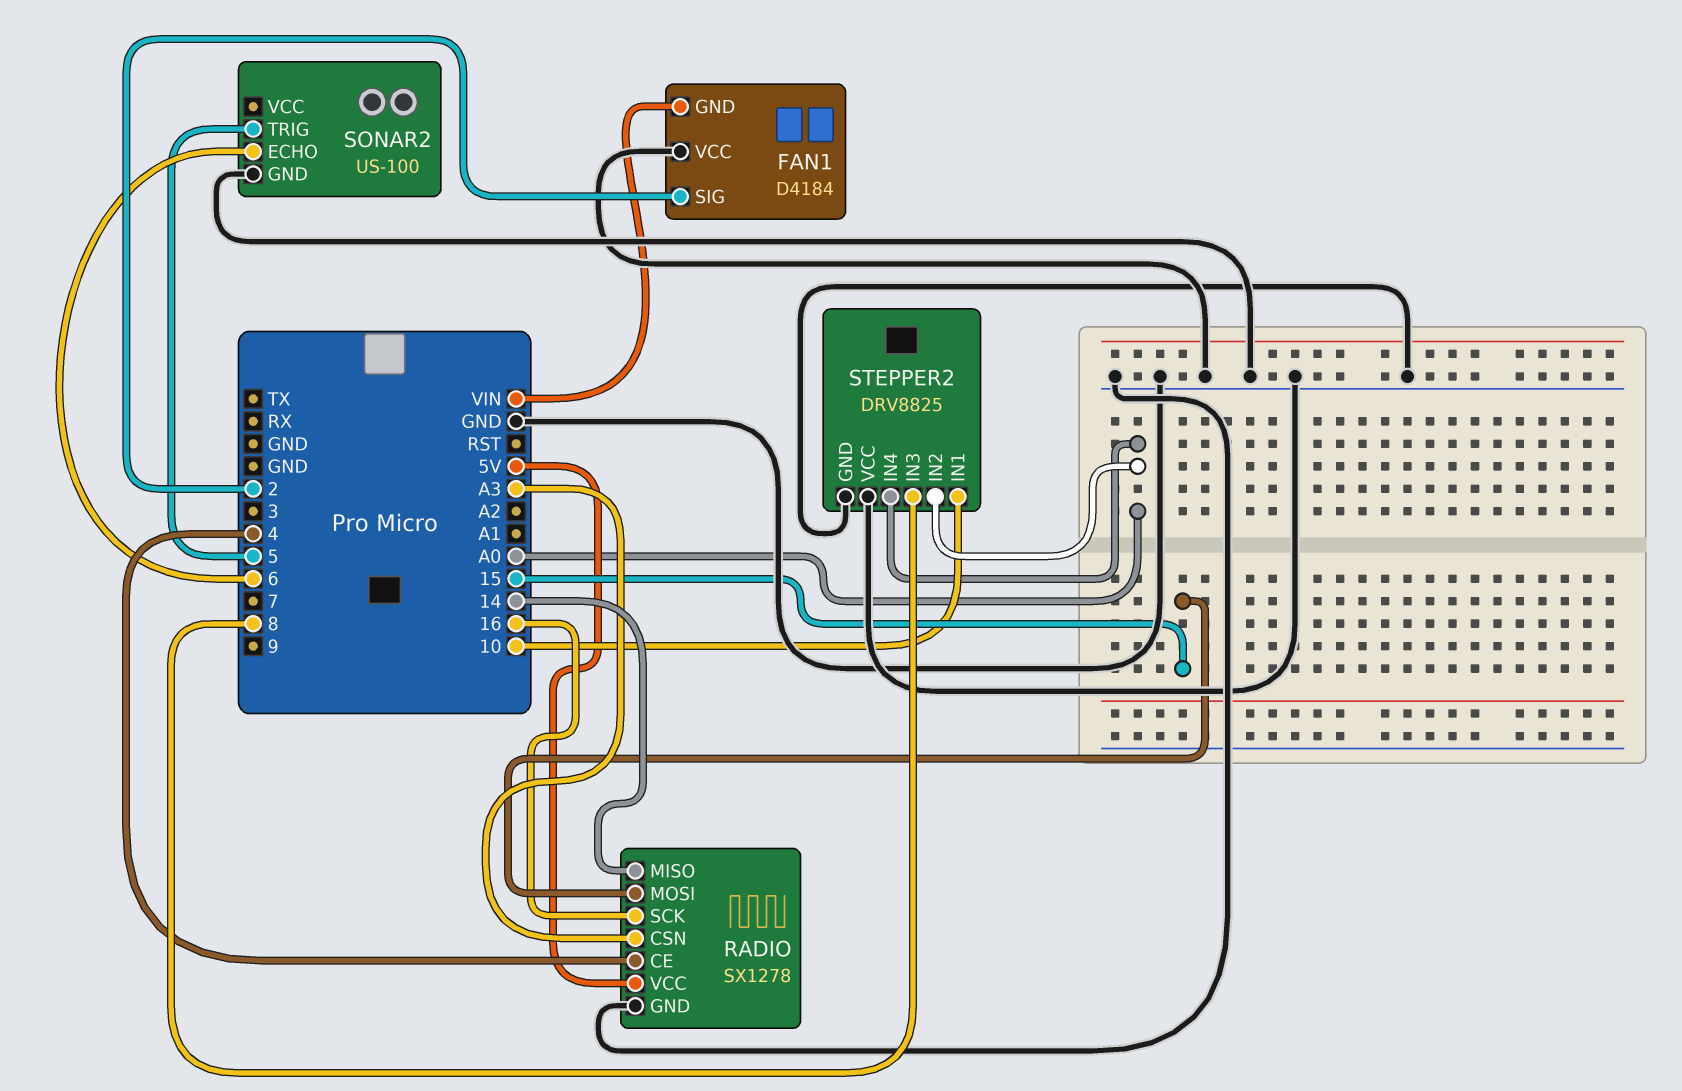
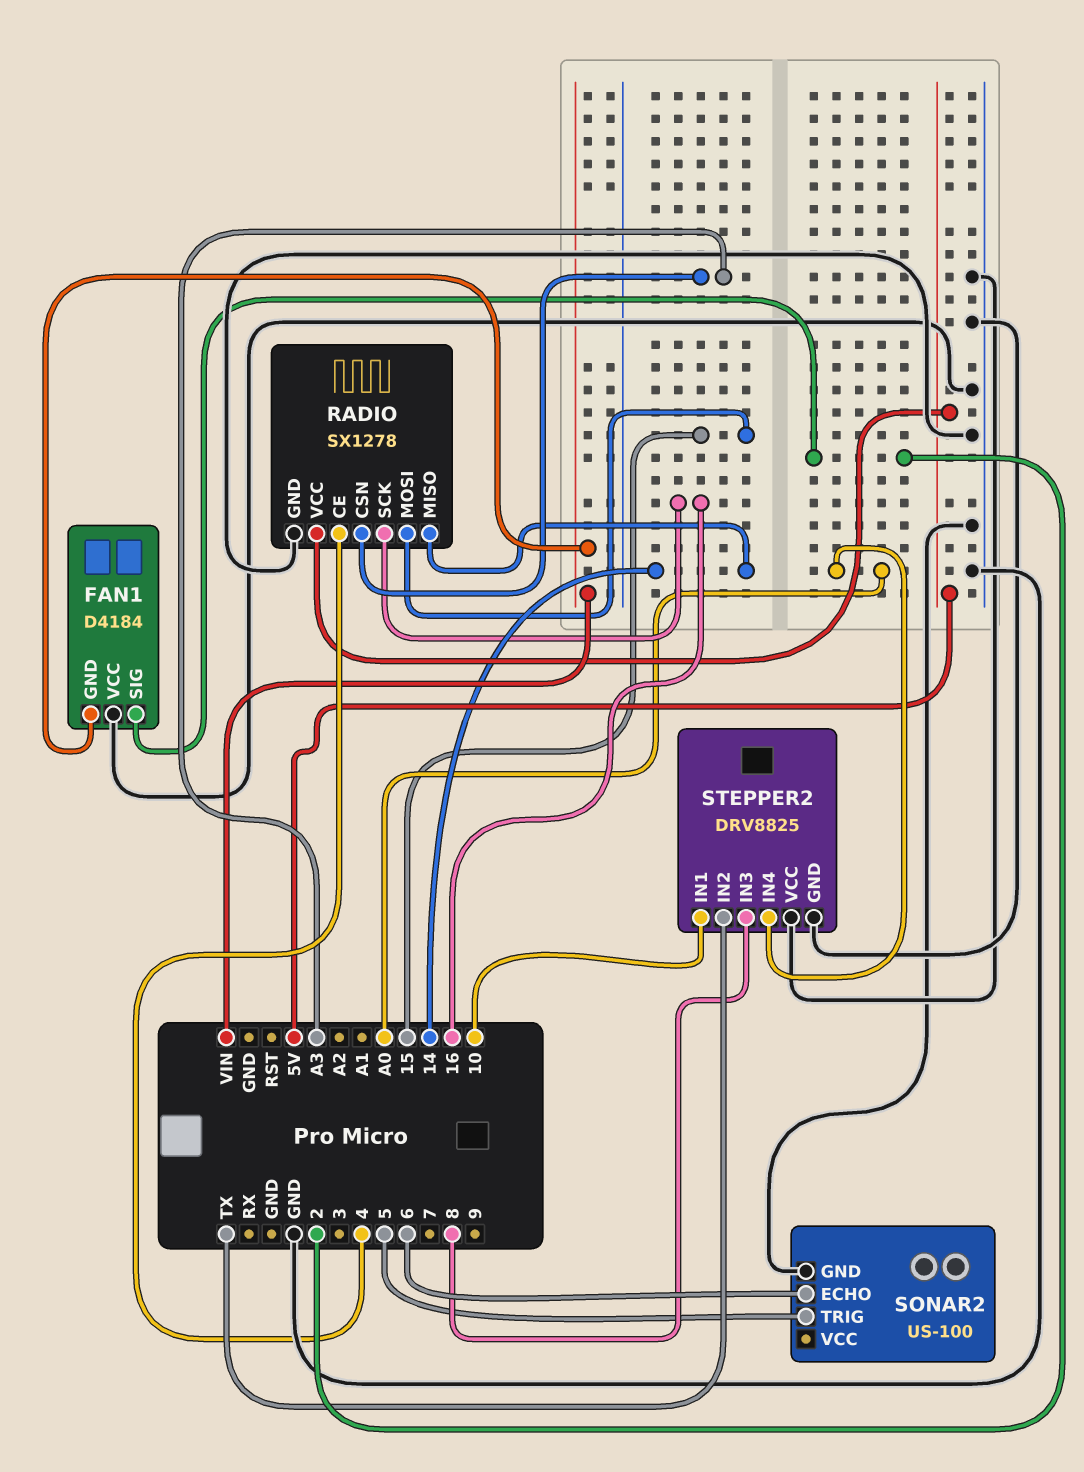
STEPPER2 pin IN2: A0 -> TX

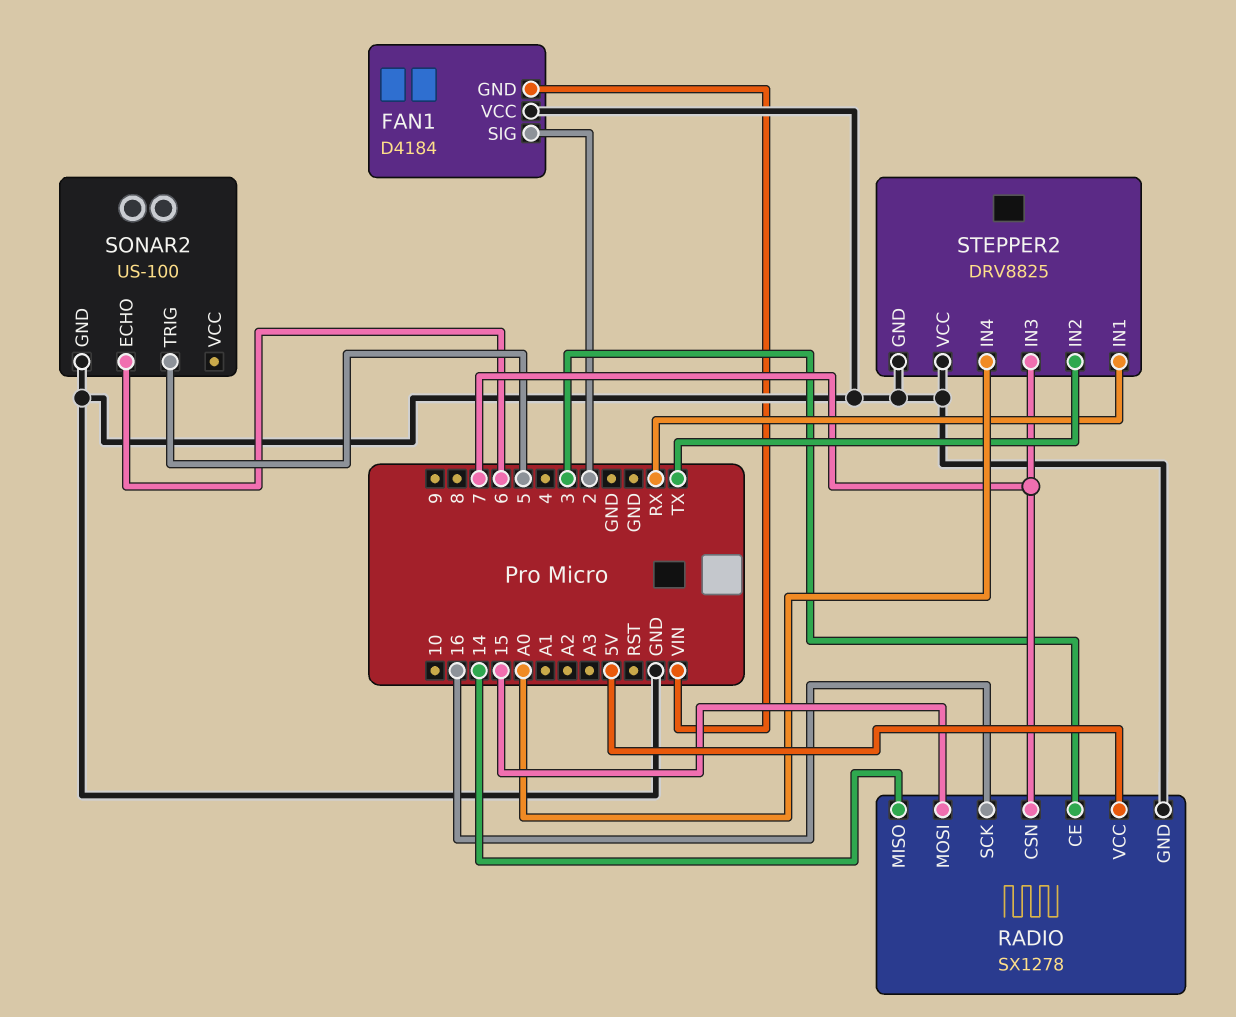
RADIO pin CE: 4 -> 3
RADIO pin CSN: A3 -> 7
STEPPER2 pin IN1: 10 -> RX
STEPPER2 pin IN3: 8 -> 7

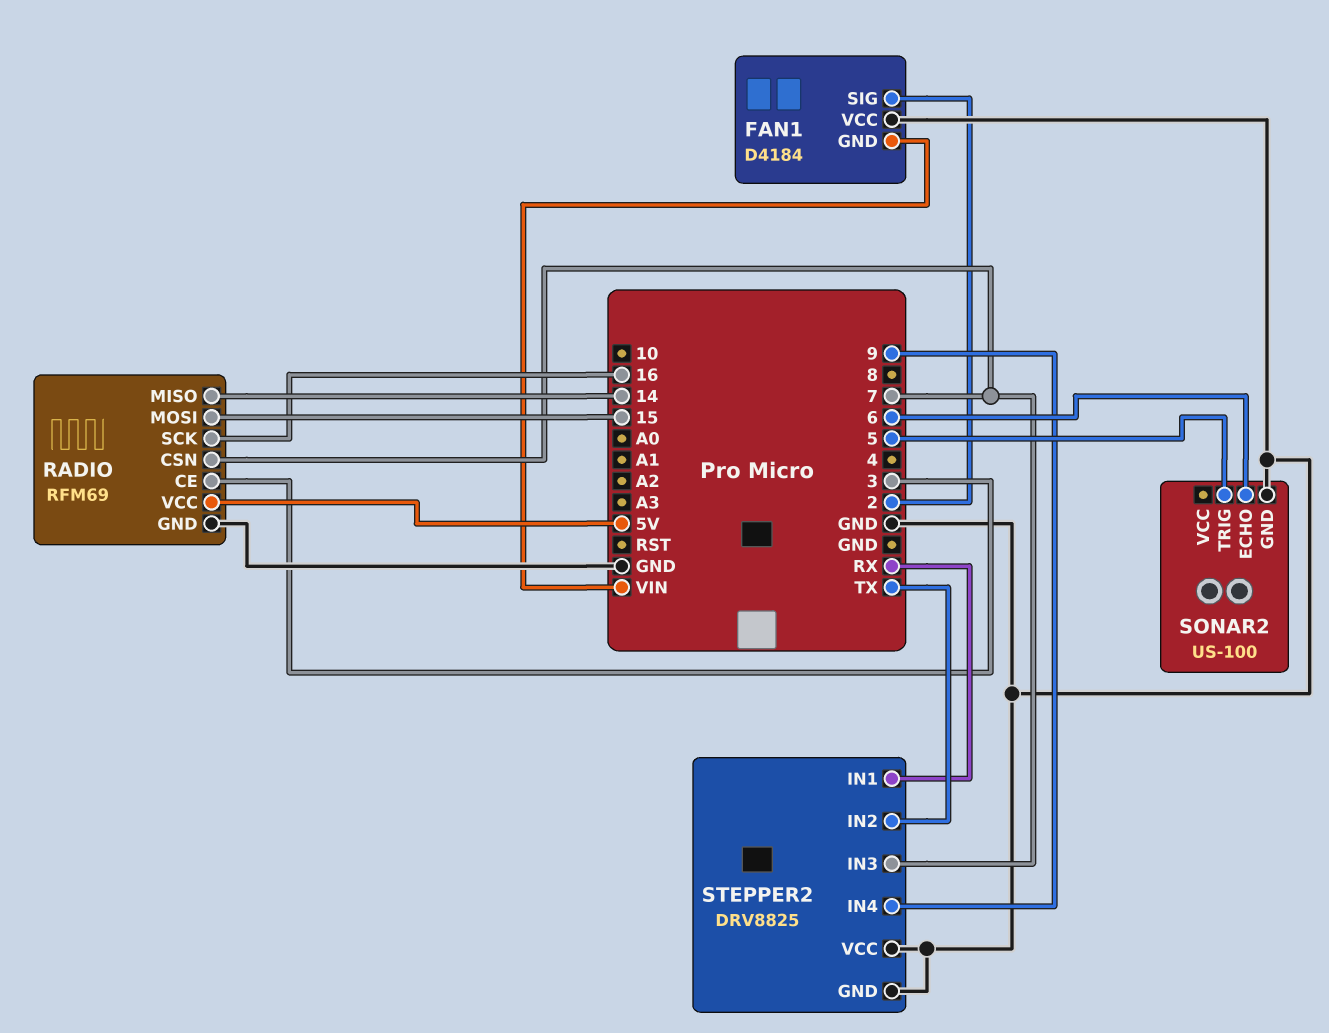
RADIO: SX1278 -> RFM69
STEPPER2 pin IN4: A0 -> 9

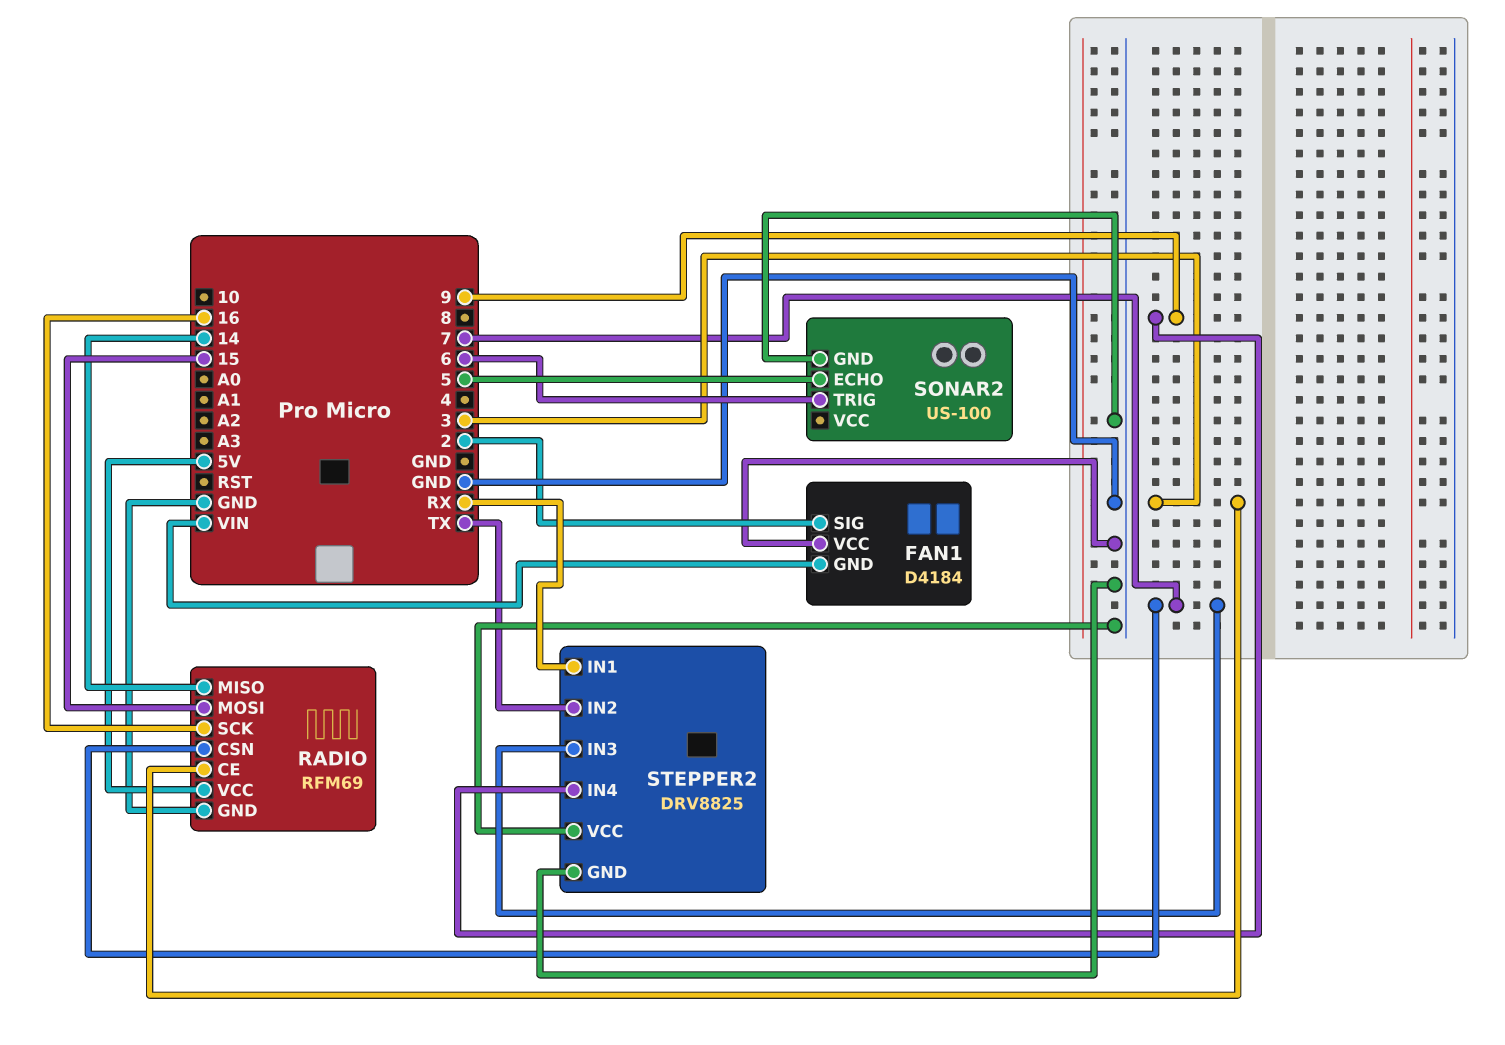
SONAR2 pin ECHO: 6 -> 5
SONAR2 pin TRIG: 5 -> 6

